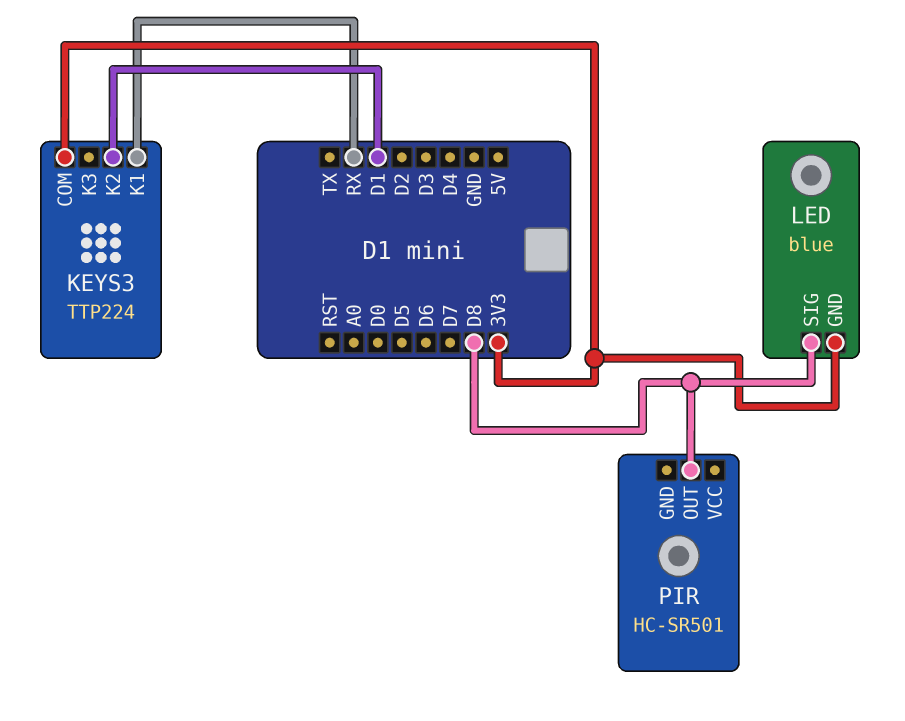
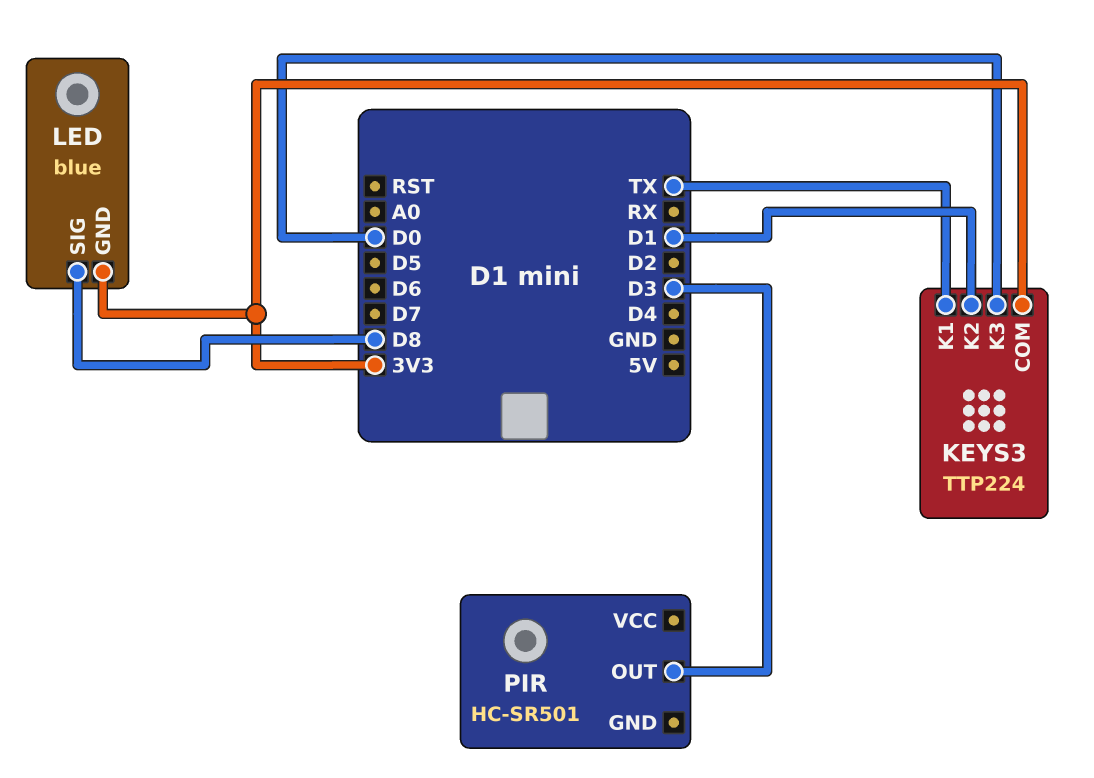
KEYS3 pin K1: RX -> TX
KEYS3 pin K3: none -> D0
PIR pin OUT: D8 -> D3

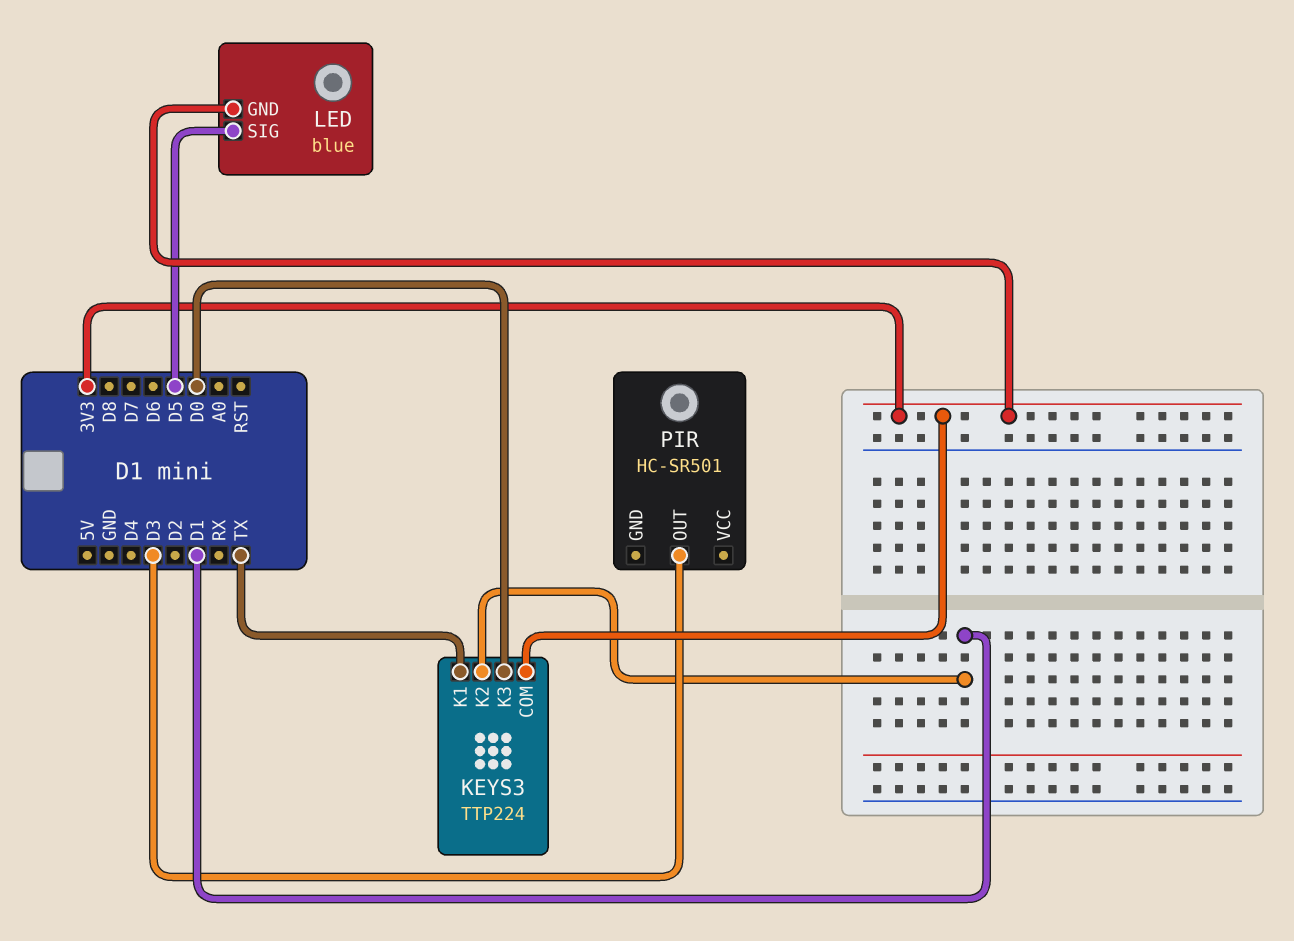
LED pin SIG: D8 -> D5

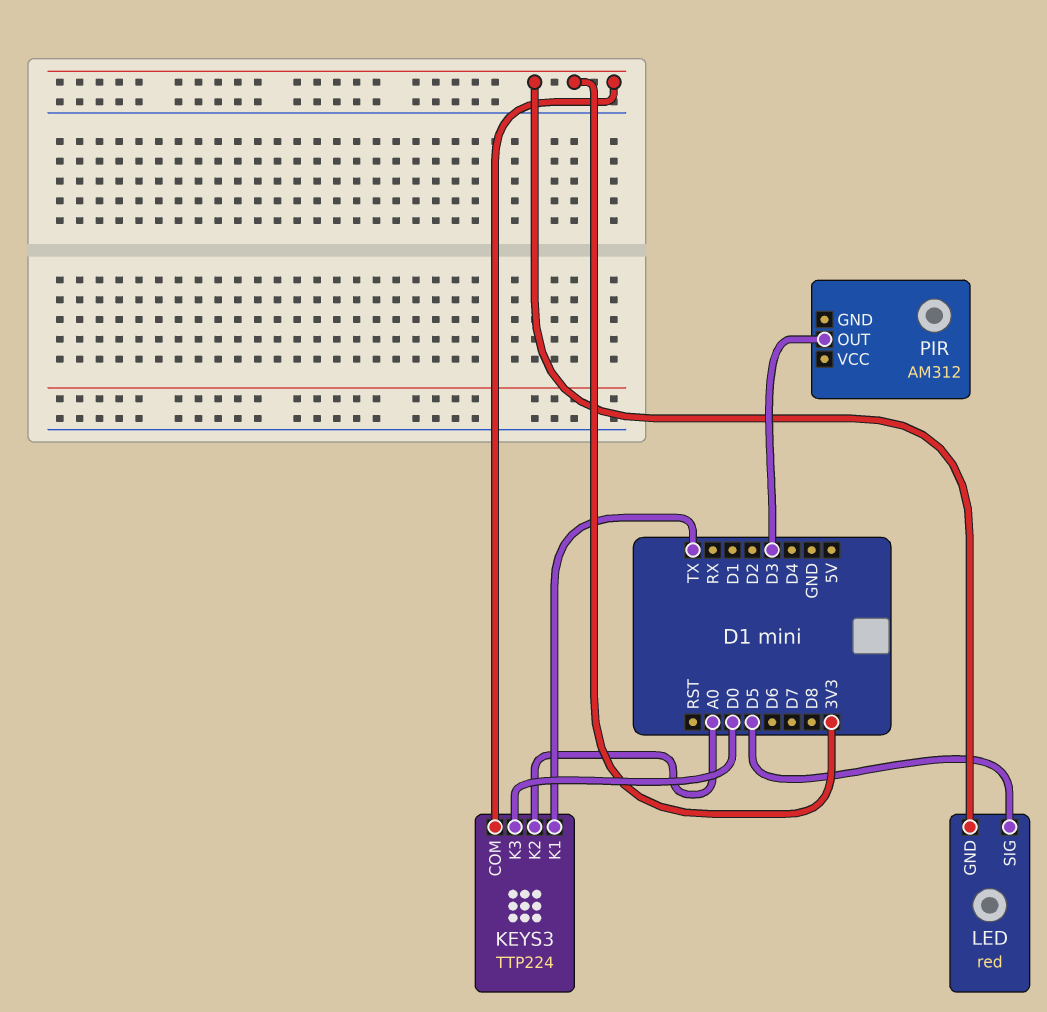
KEYS3 pin K2: D1 -> A0
LED: blue -> red
PIR: HC-SR501 -> AM312

